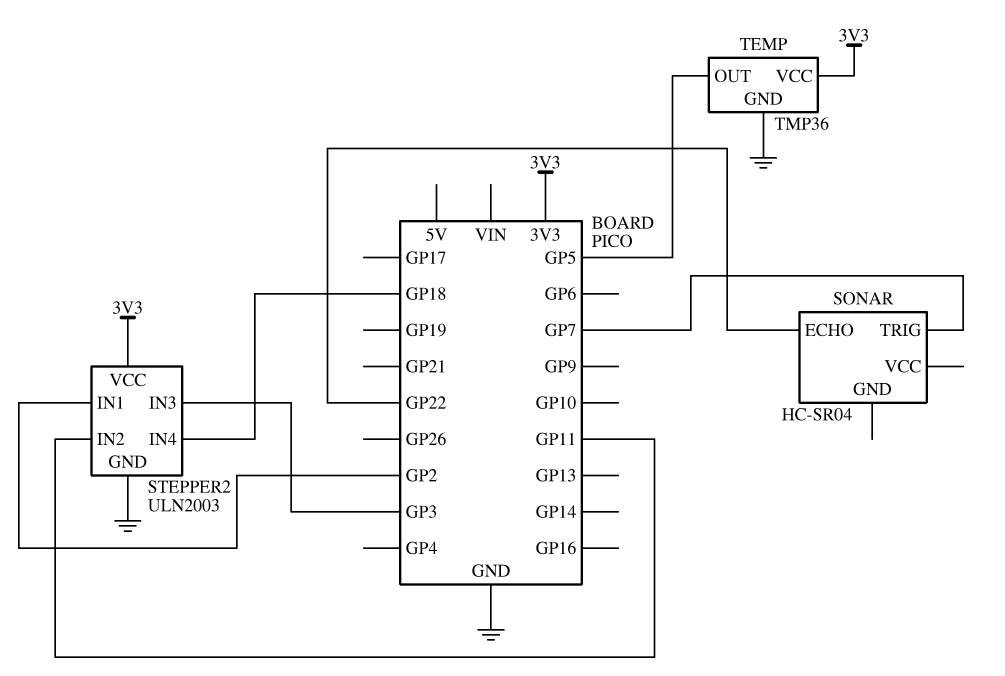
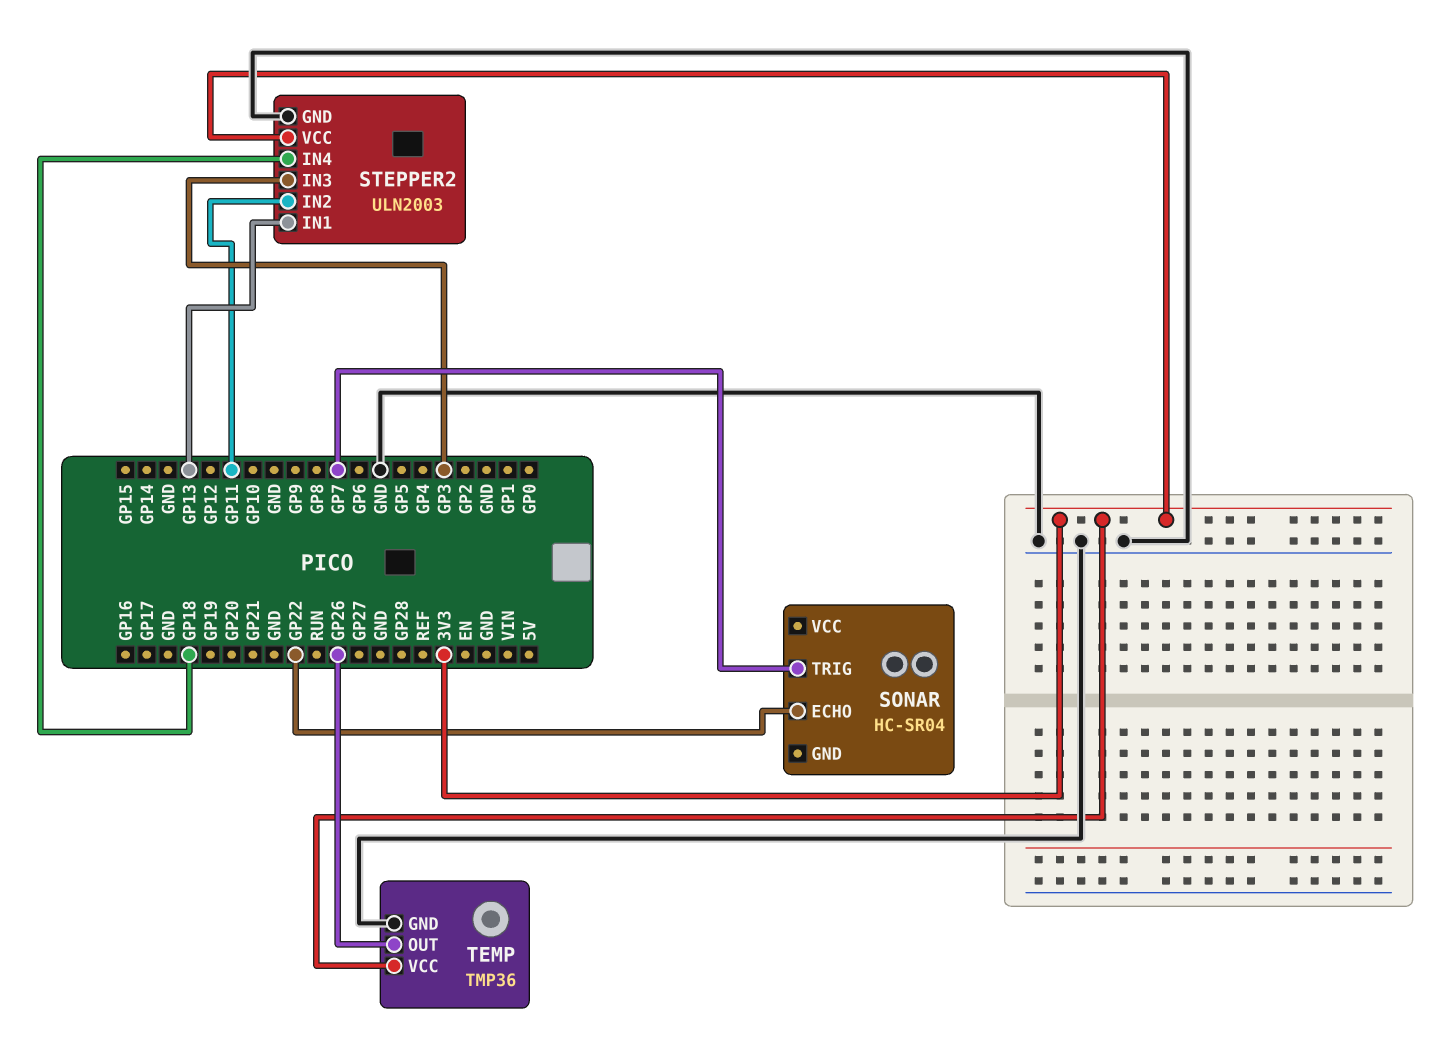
STEPPER2 pin IN1: GP2 -> GP13
TEMP pin OUT: GP5 -> GP26

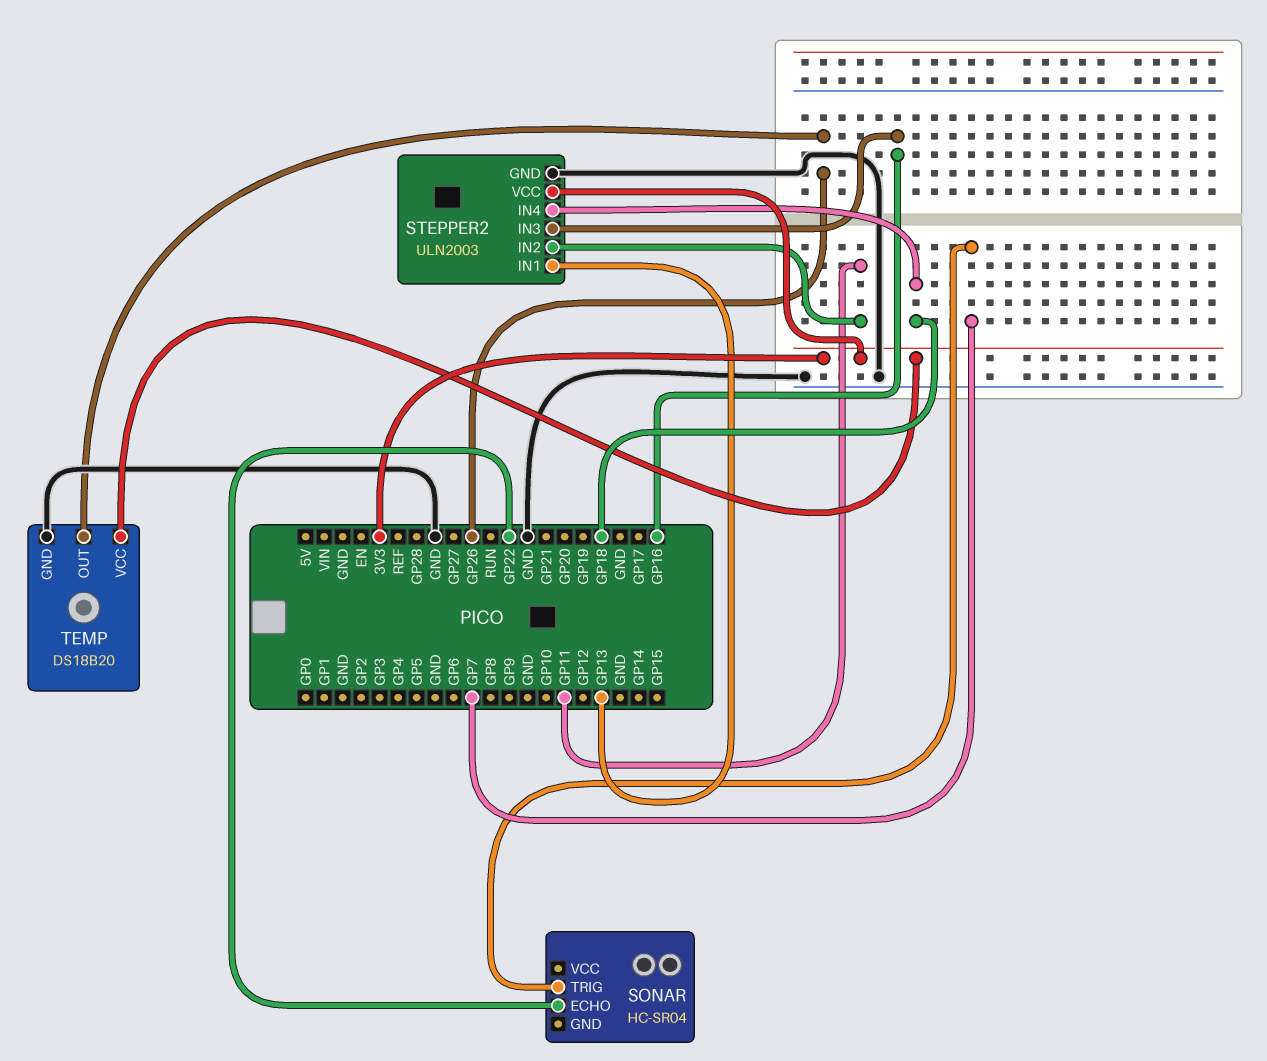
STEPPER2 pin IN3: GP3 -> GP16
TEMP: TMP36 -> DS18B20

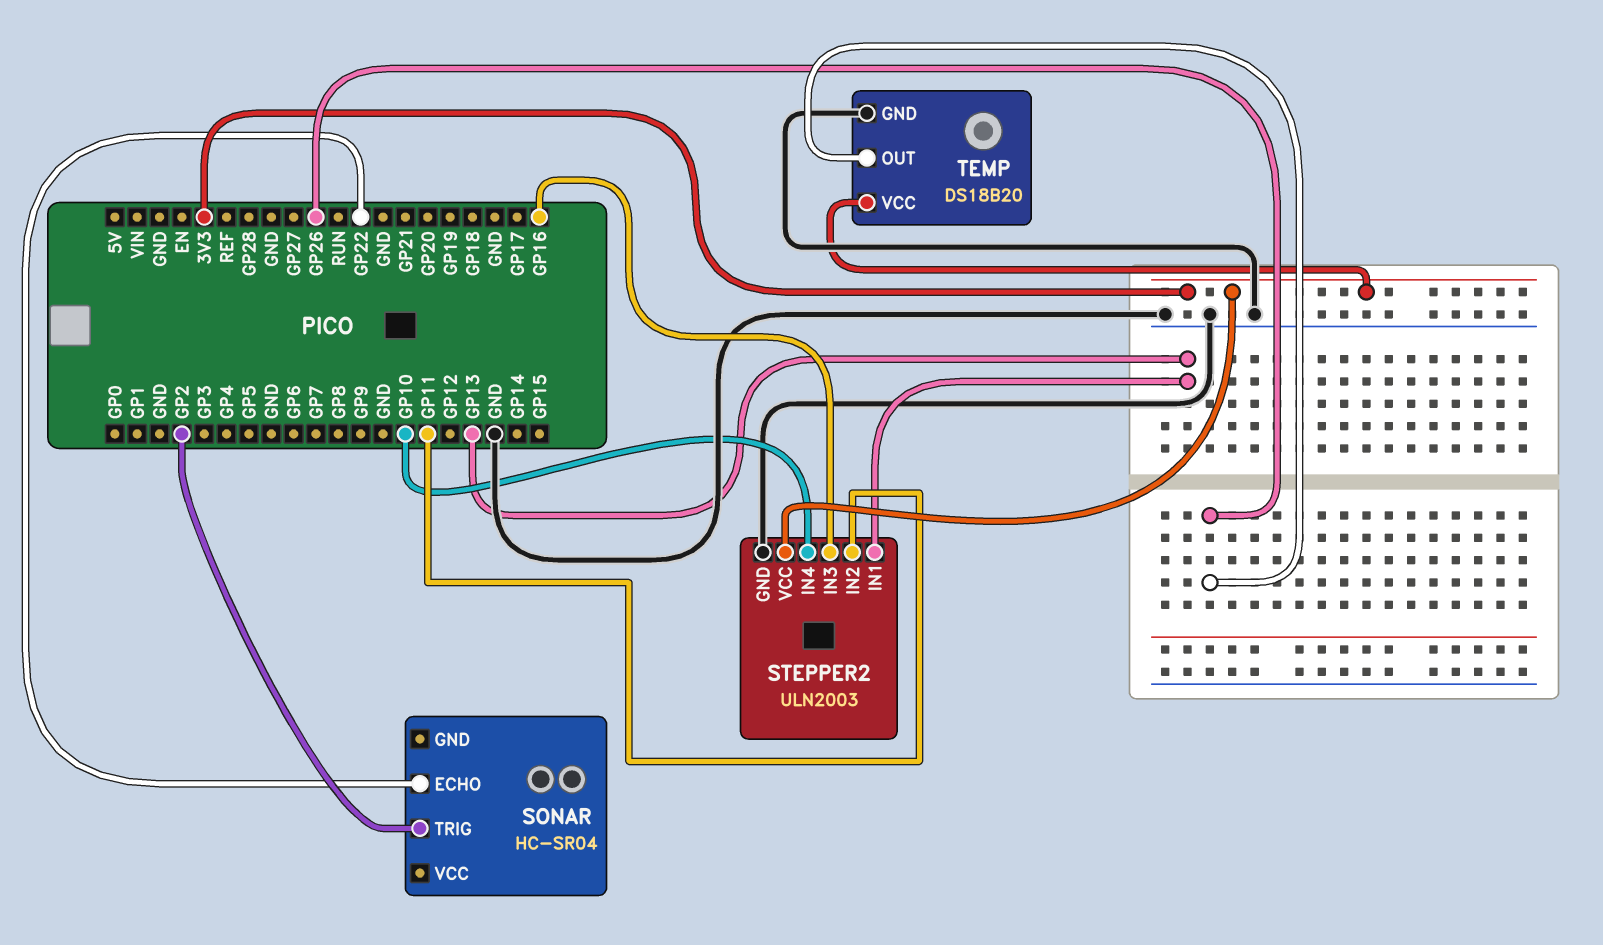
SONAR pin TRIG: GP7 -> GP2
STEPPER2 pin IN4: GP18 -> GP10

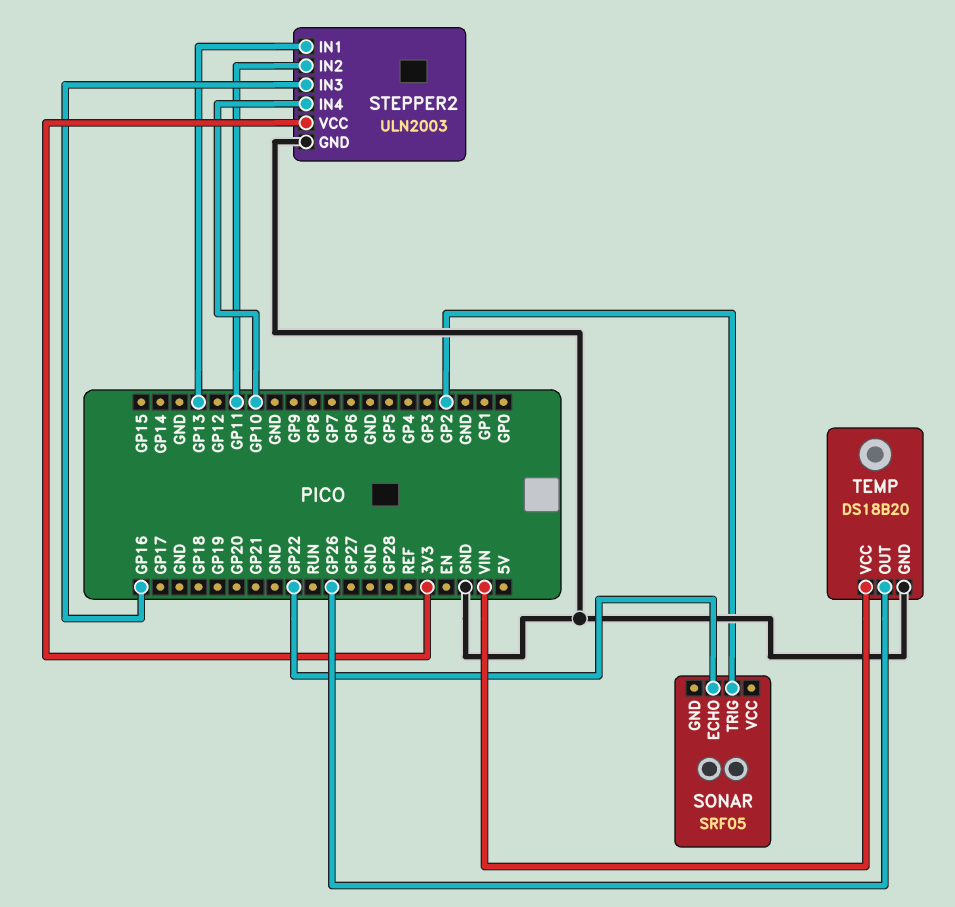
SONAR: HC-SR04 -> SRF05
TEMP pin VCC: 3V3 -> VIN

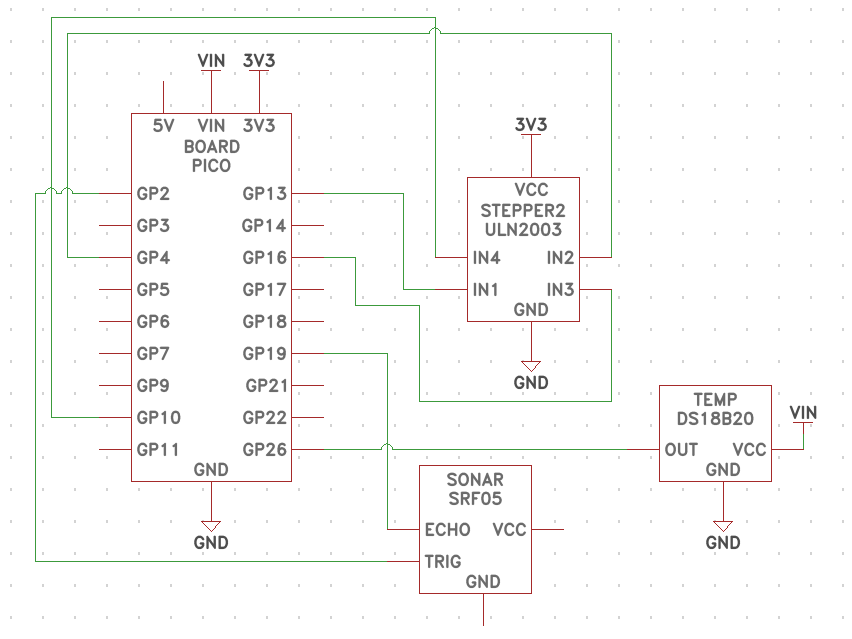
SONAR pin ECHO: GP22 -> GP19
STEPPER2 pin IN2: GP11 -> GP4

